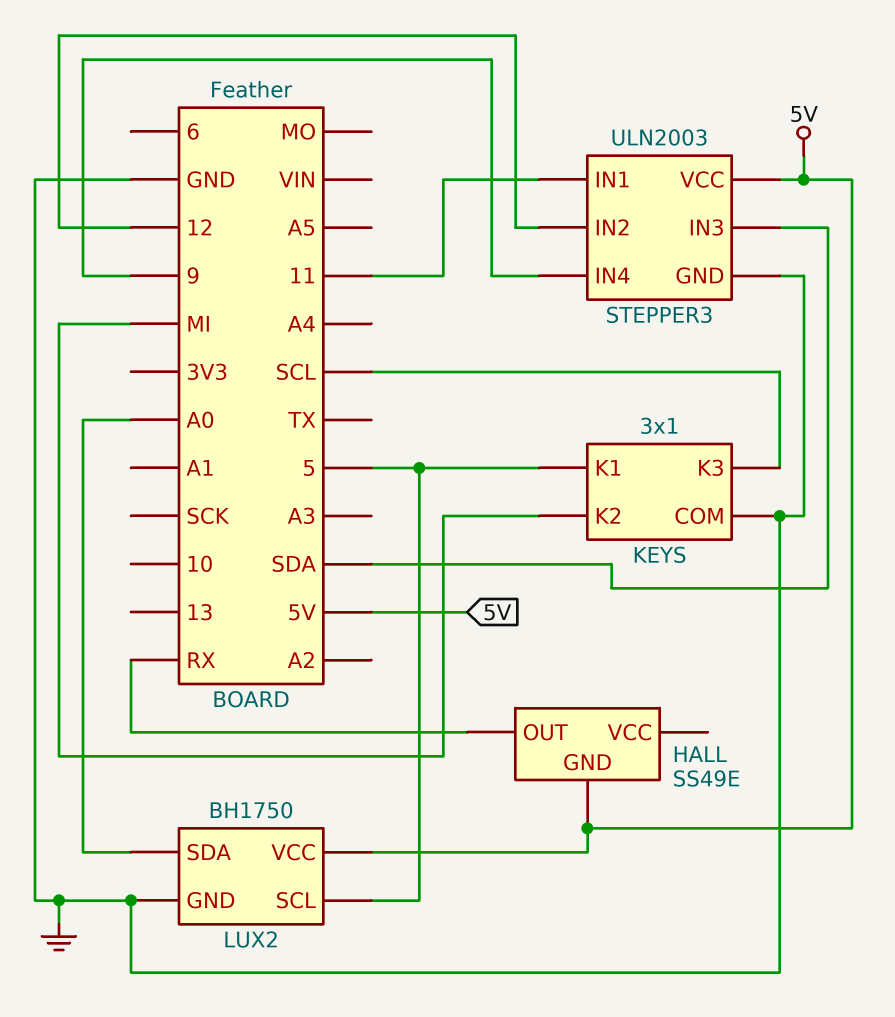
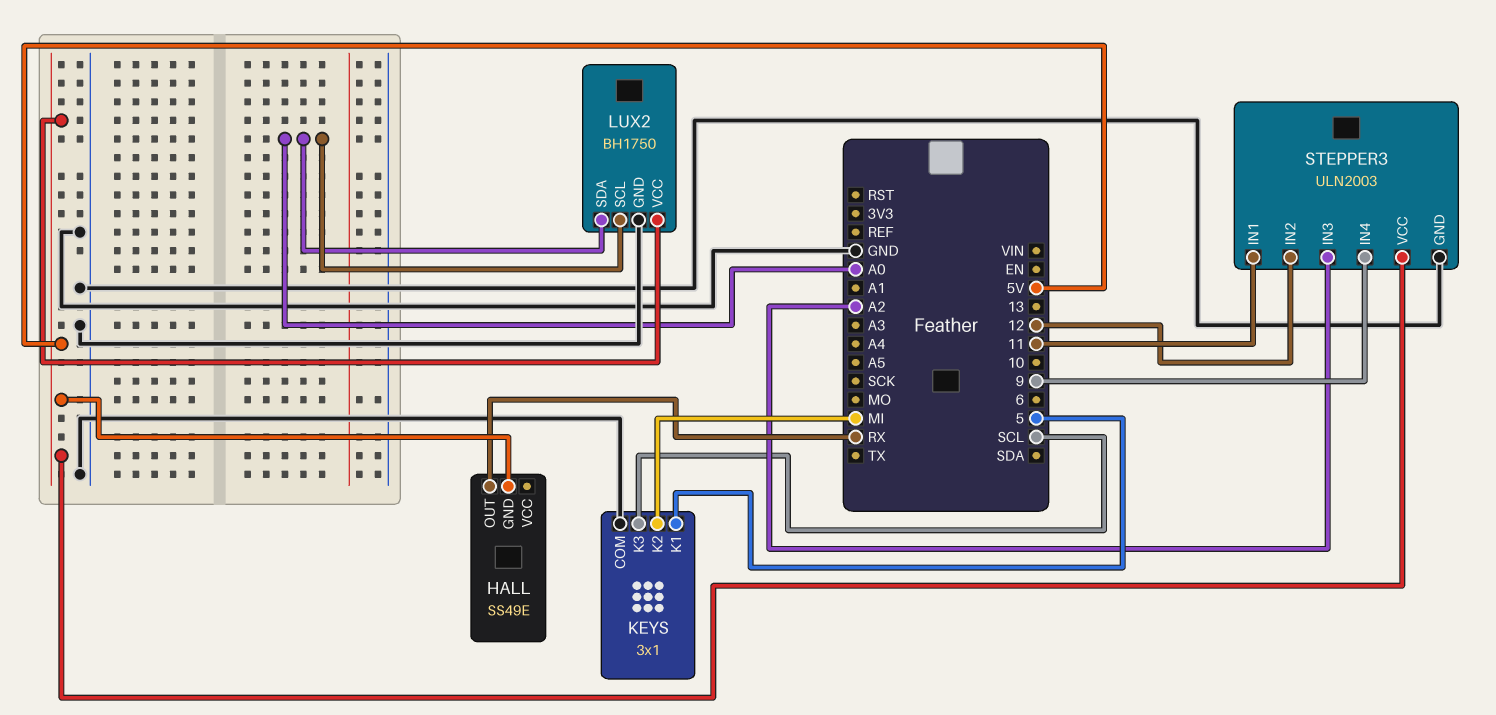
LUX2 pin SCL: 5 -> A0
STEPPER3 pin IN3: SDA -> A2

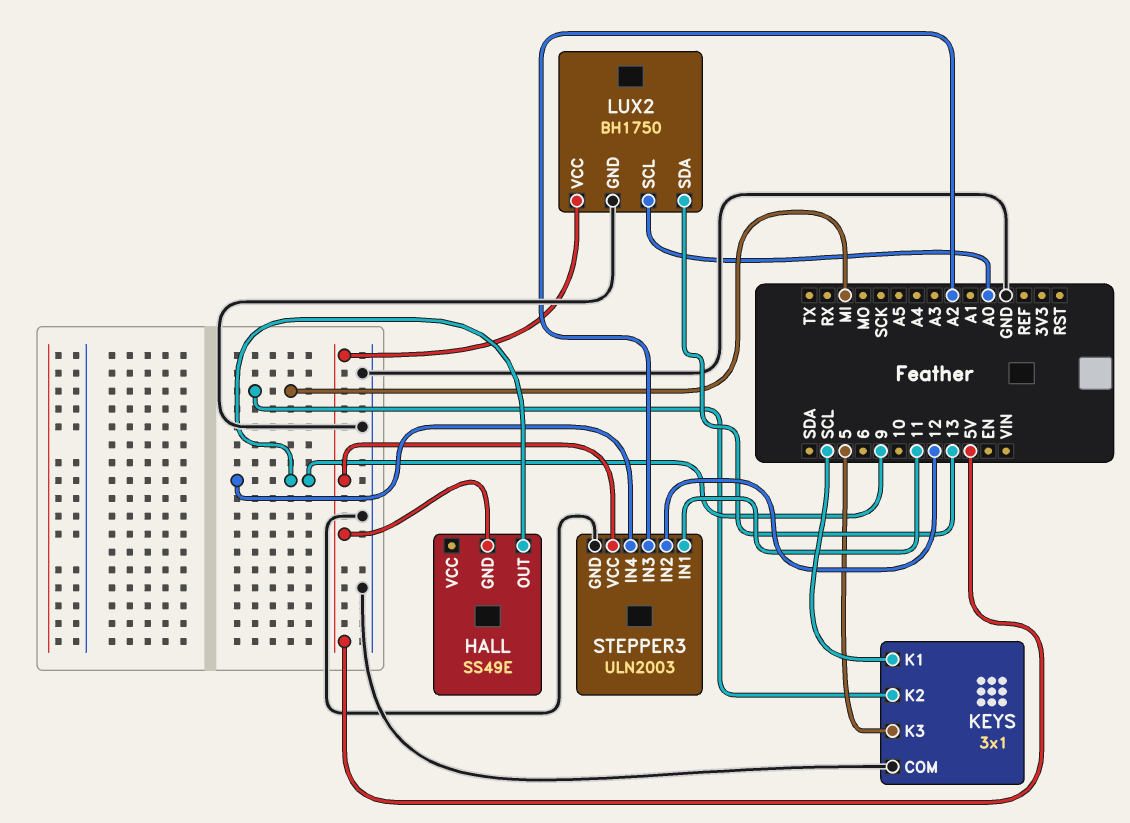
HALL pin OUT: RX -> 9
KEYS pin K1: 5 -> SCL
KEYS pin K3: SCL -> 5
LUX2 pin SDA: A0 -> 13

